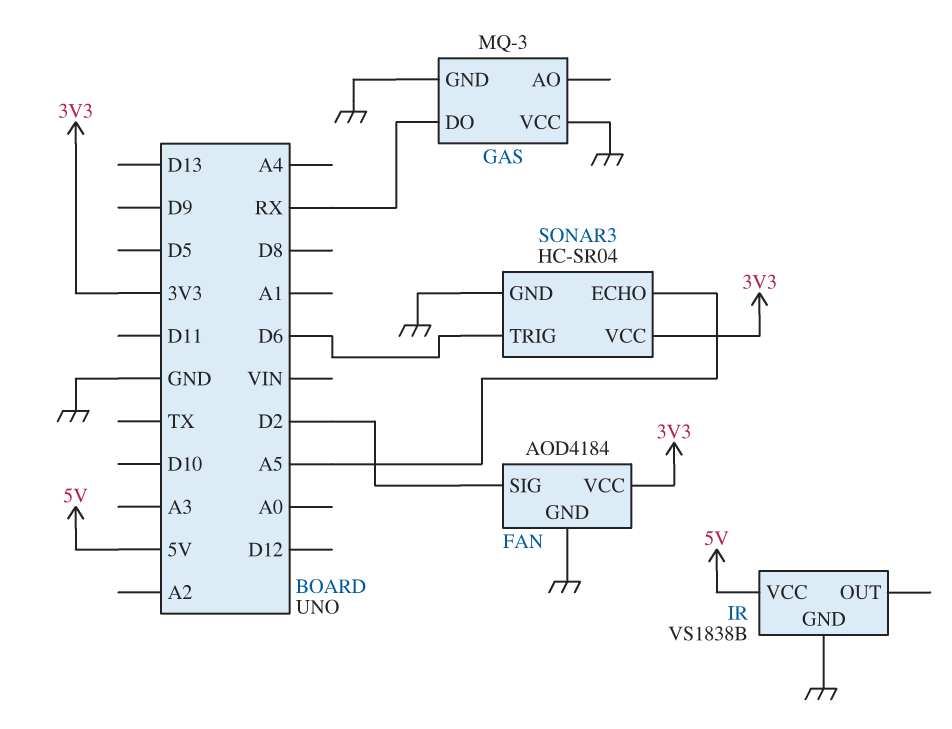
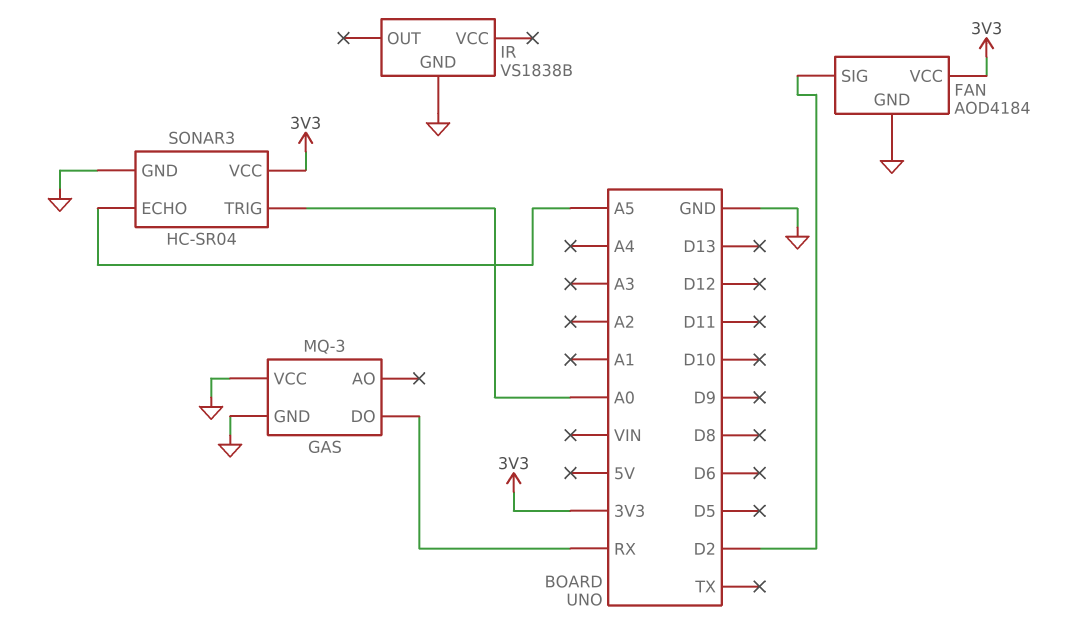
IR pin VCC: 5V -> none
SONAR3 pin TRIG: D6 -> A0

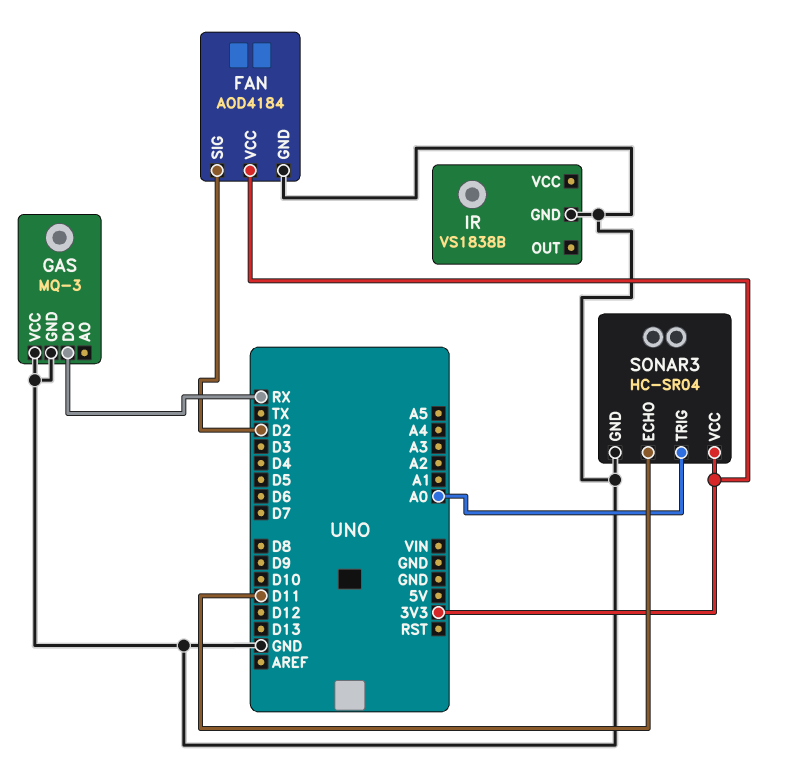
SONAR3 pin ECHO: A5 -> D11

